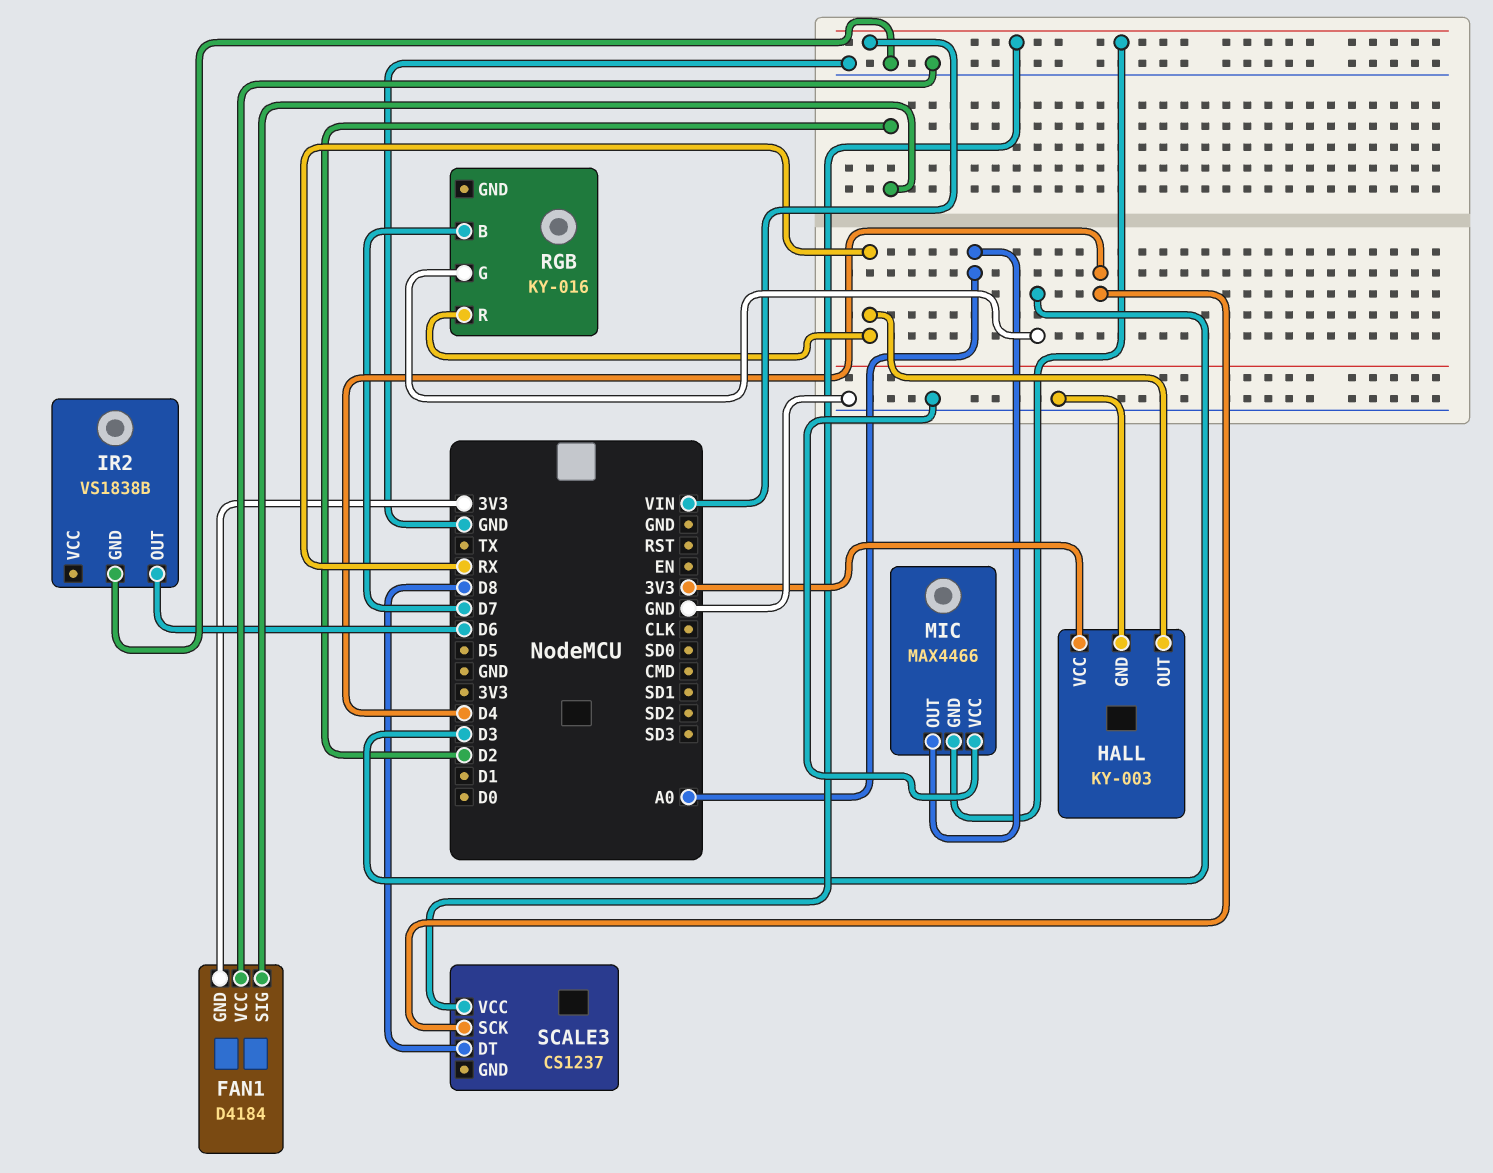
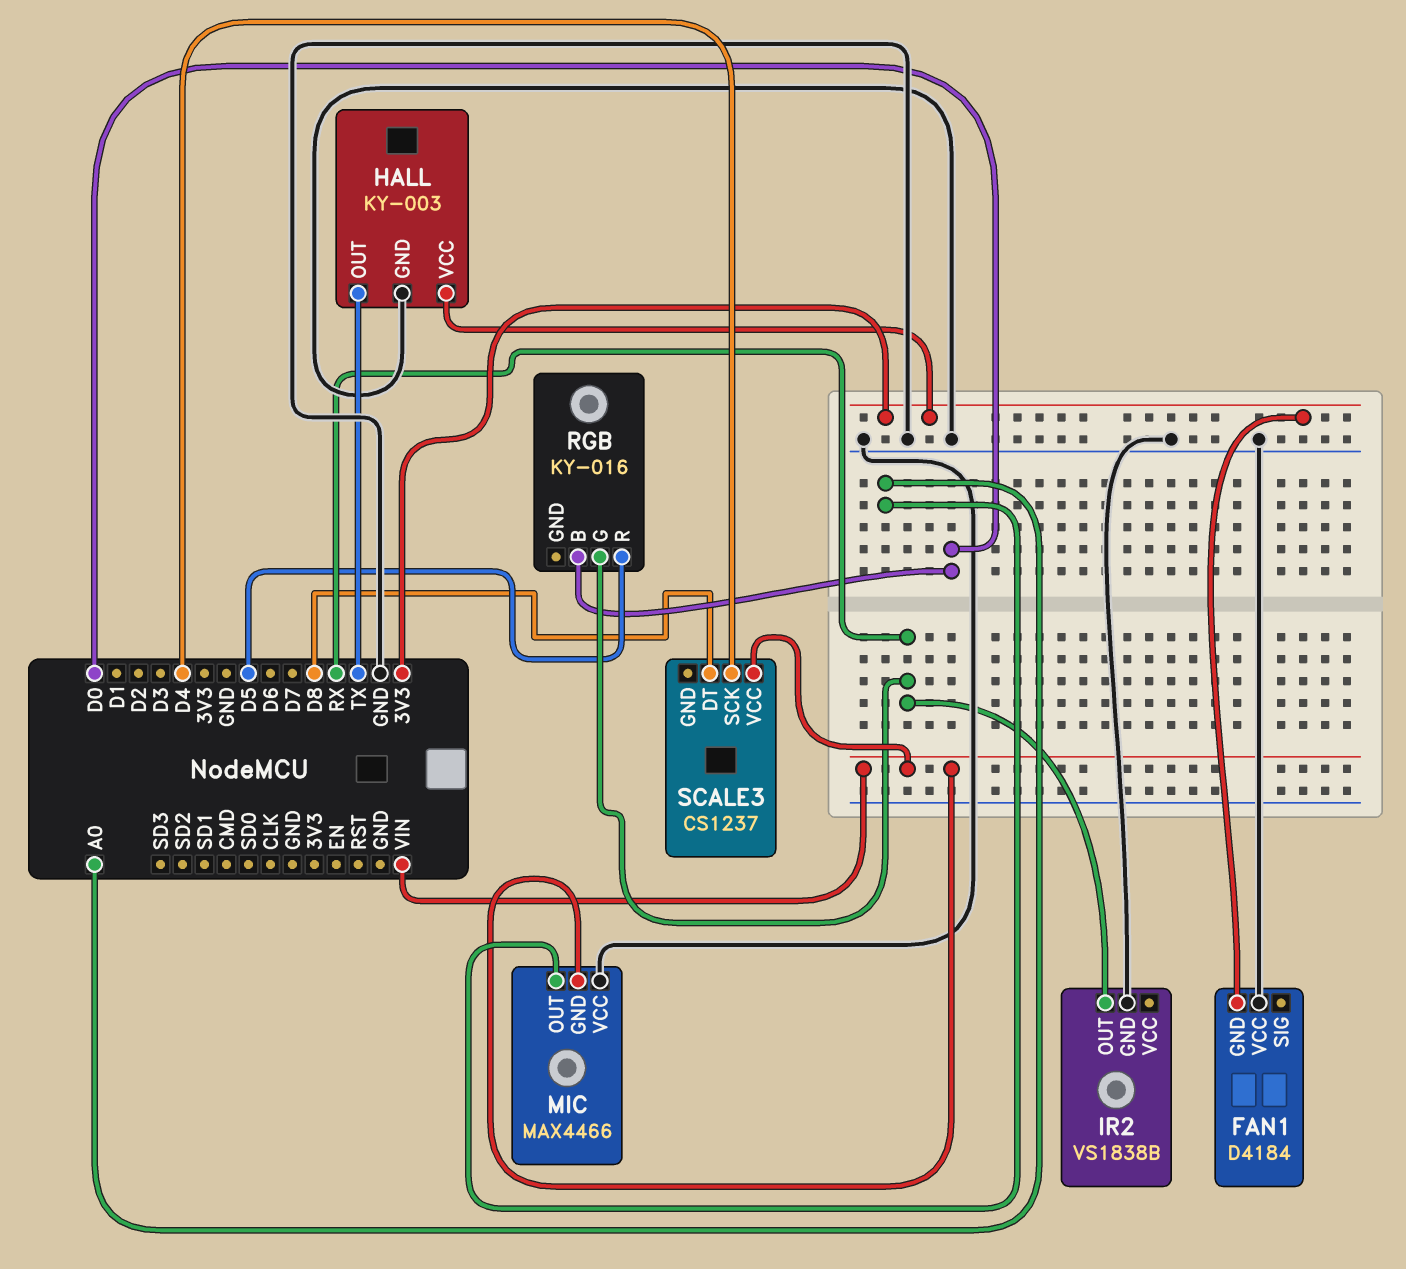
FAN1 pin SIG: D2 -> none
HALL pin OUT: RX -> TX
IR2 pin OUT: D6 -> RX
RGB pin B: D7 -> D0
RGB pin G: D3 -> RX
RGB pin R: RX -> D5

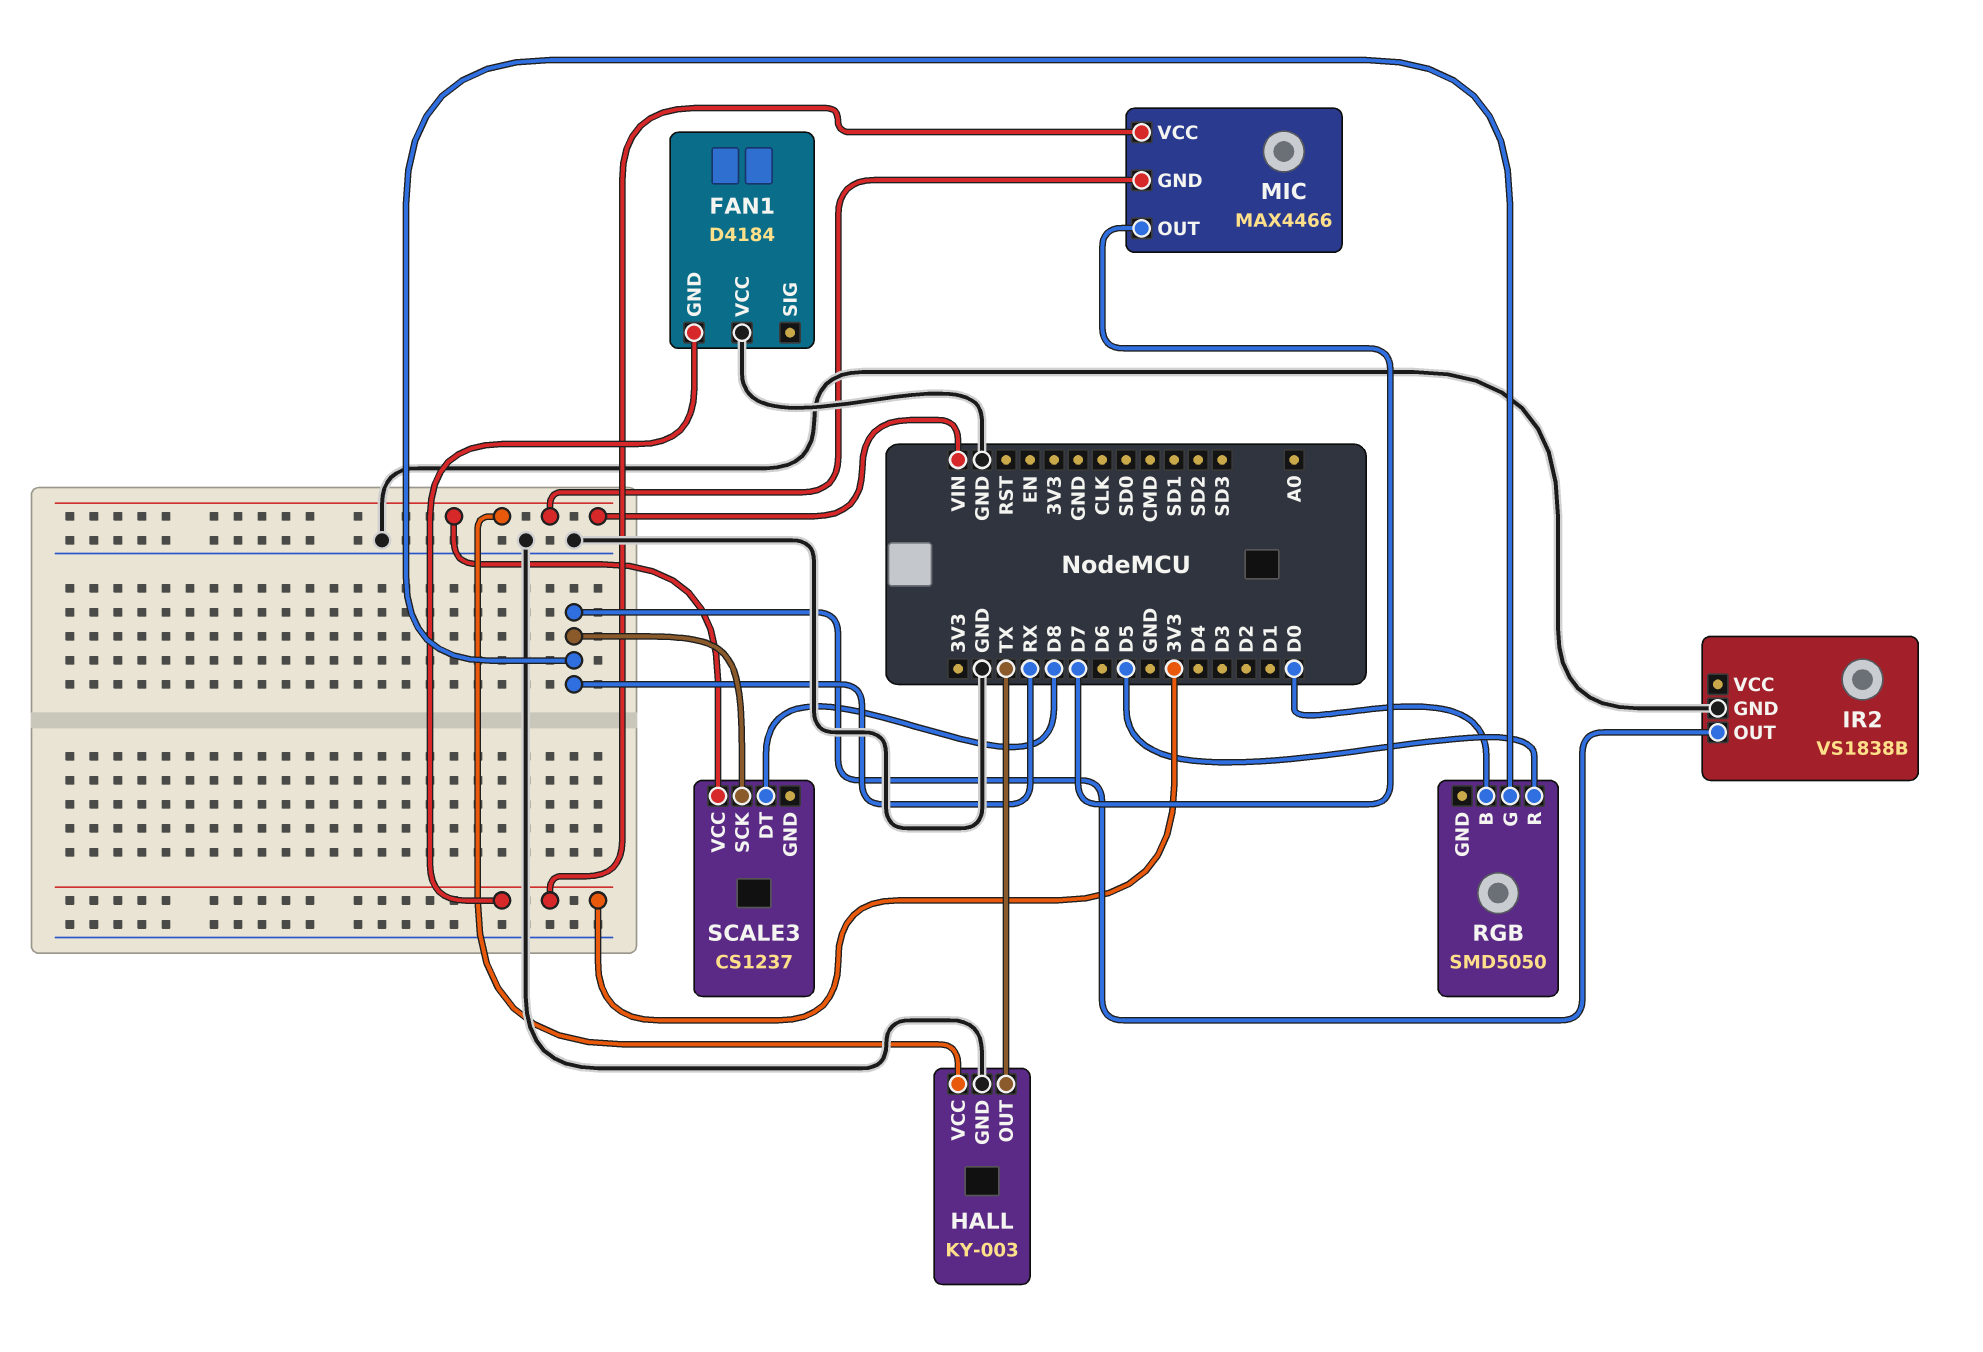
HALL pin VCC: 3V3 -> VIN
MIC pin OUT: A0 -> D7
MIC pin VCC: GND -> 3V3
RGB: KY-016 -> SMD5050
SCALE3 pin SCK: D4 -> RX

